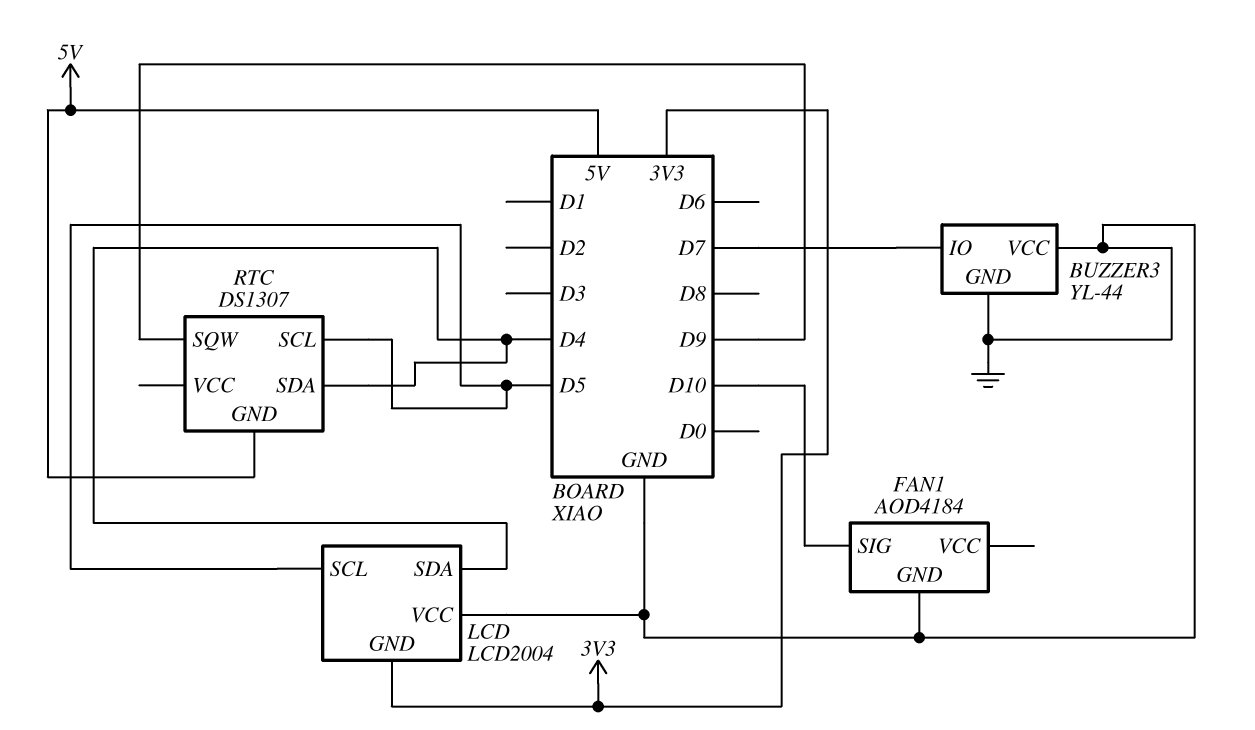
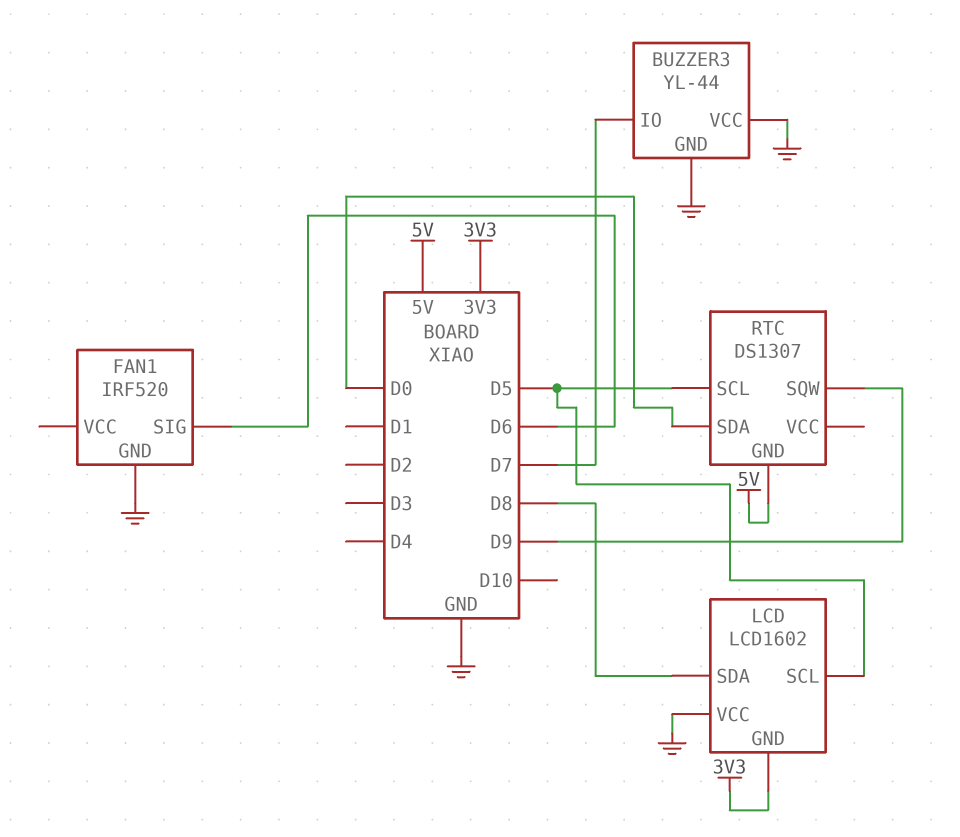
FAN1: AOD4184 -> IRF520
FAN1 pin SIG: D10 -> D6
LCD: LCD2004 -> LCD1602
LCD pin SDA: D4 -> D8
RTC pin SDA: D4 -> D0

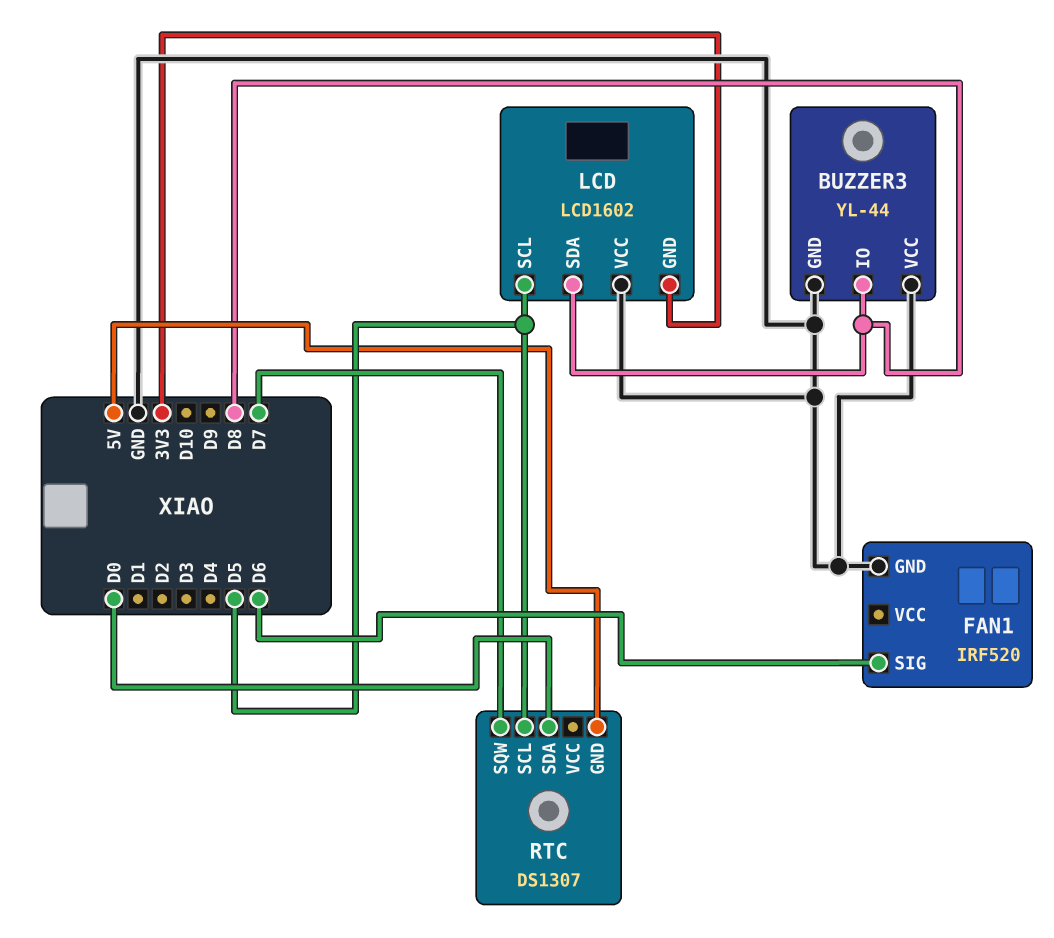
BUZZER3 pin IO: D7 -> D8
RTC pin SQW: D9 -> D7

